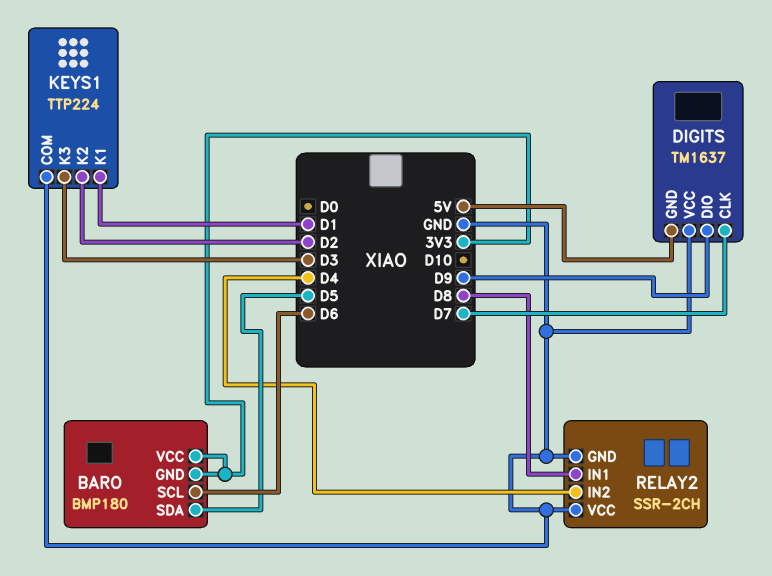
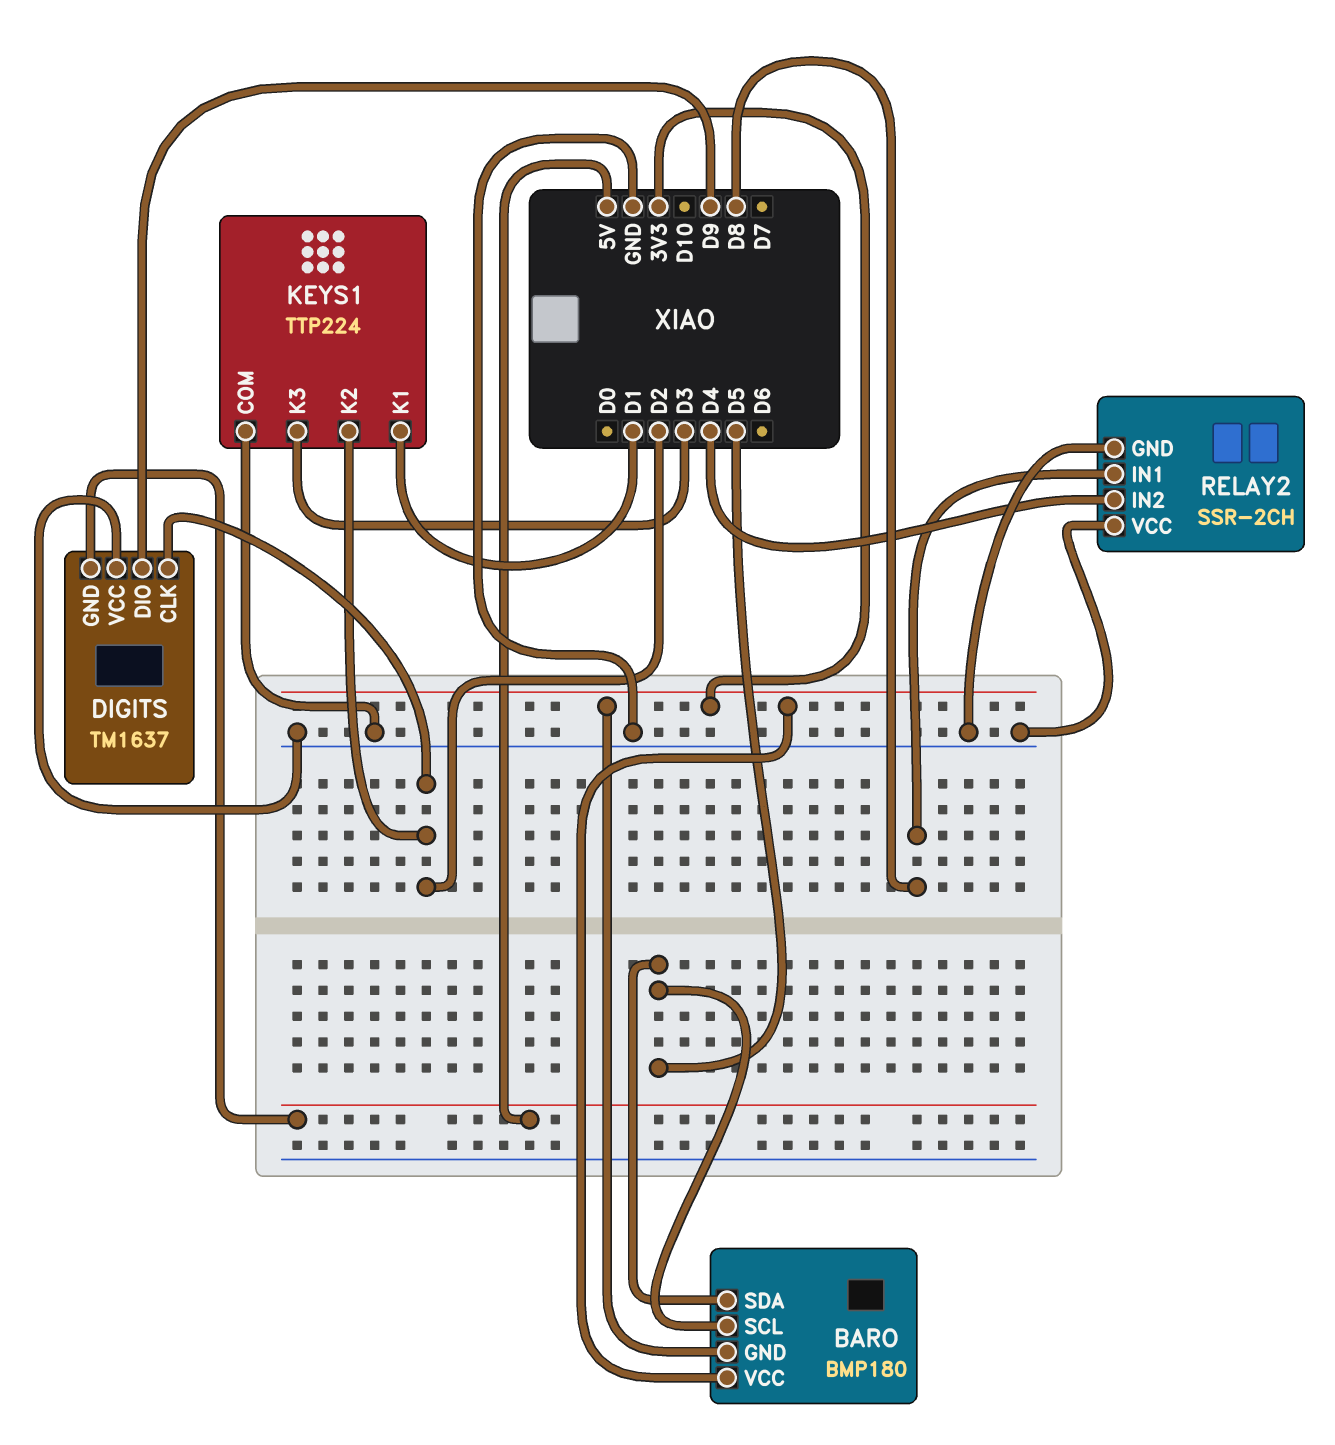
BARO pin SCL: D6 -> D5
DIGITS pin CLK: D7 -> D2

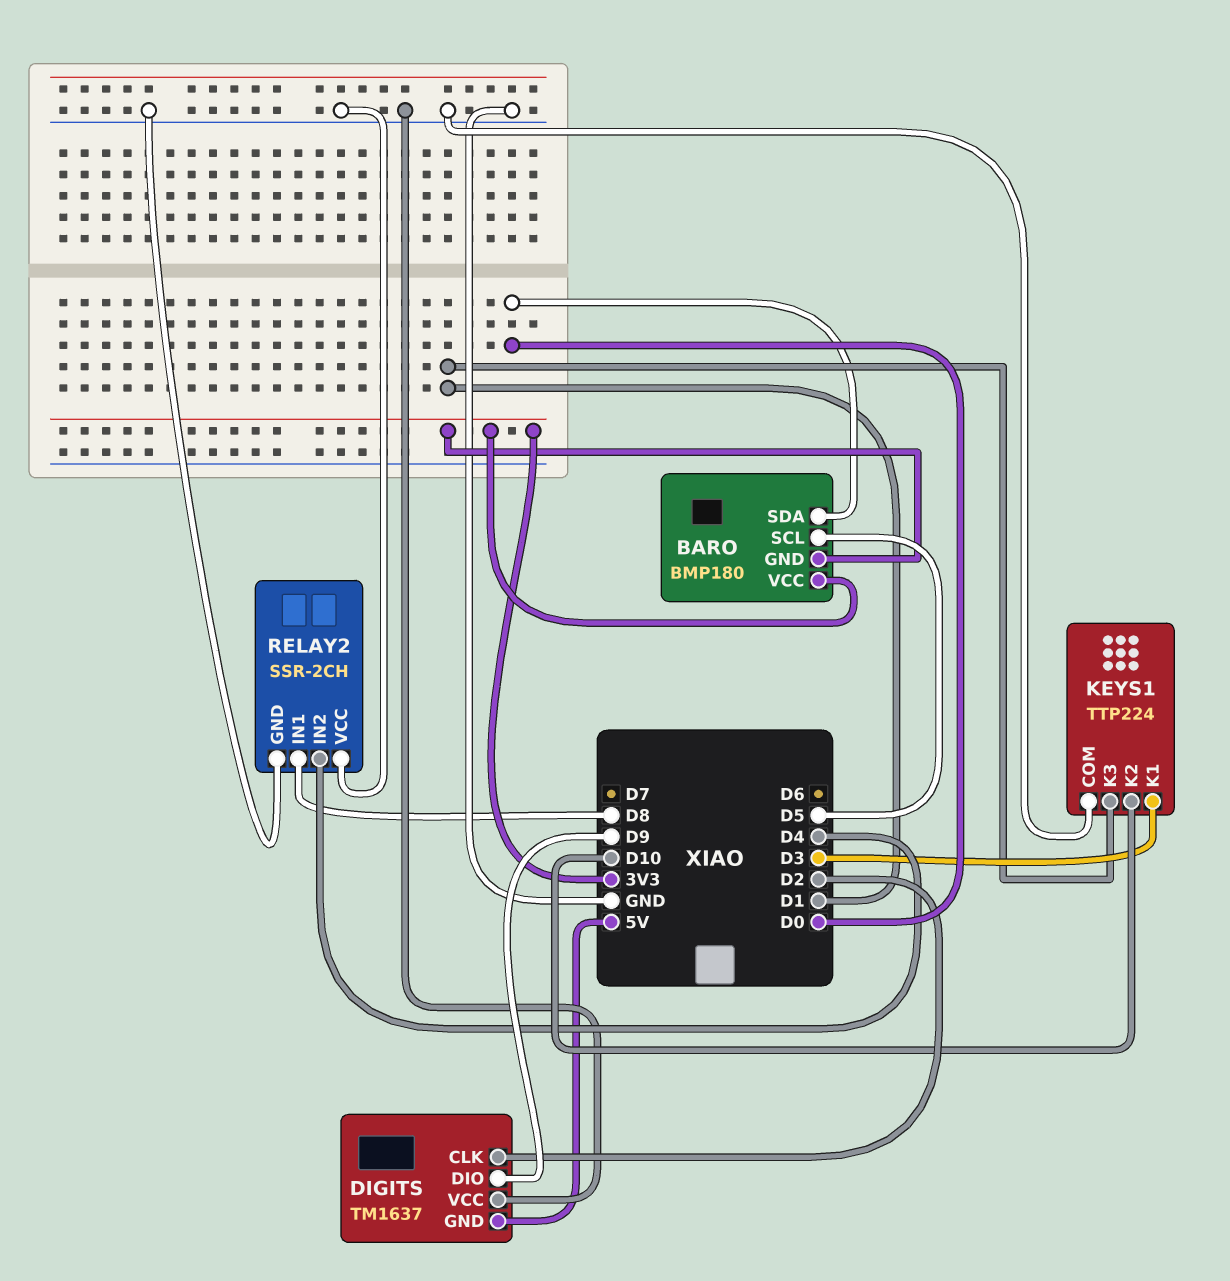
BARO pin SDA: D5 -> D0
KEYS1 pin K1: D1 -> D3
KEYS1 pin K2: D2 -> D10
KEYS1 pin K3: D3 -> D1

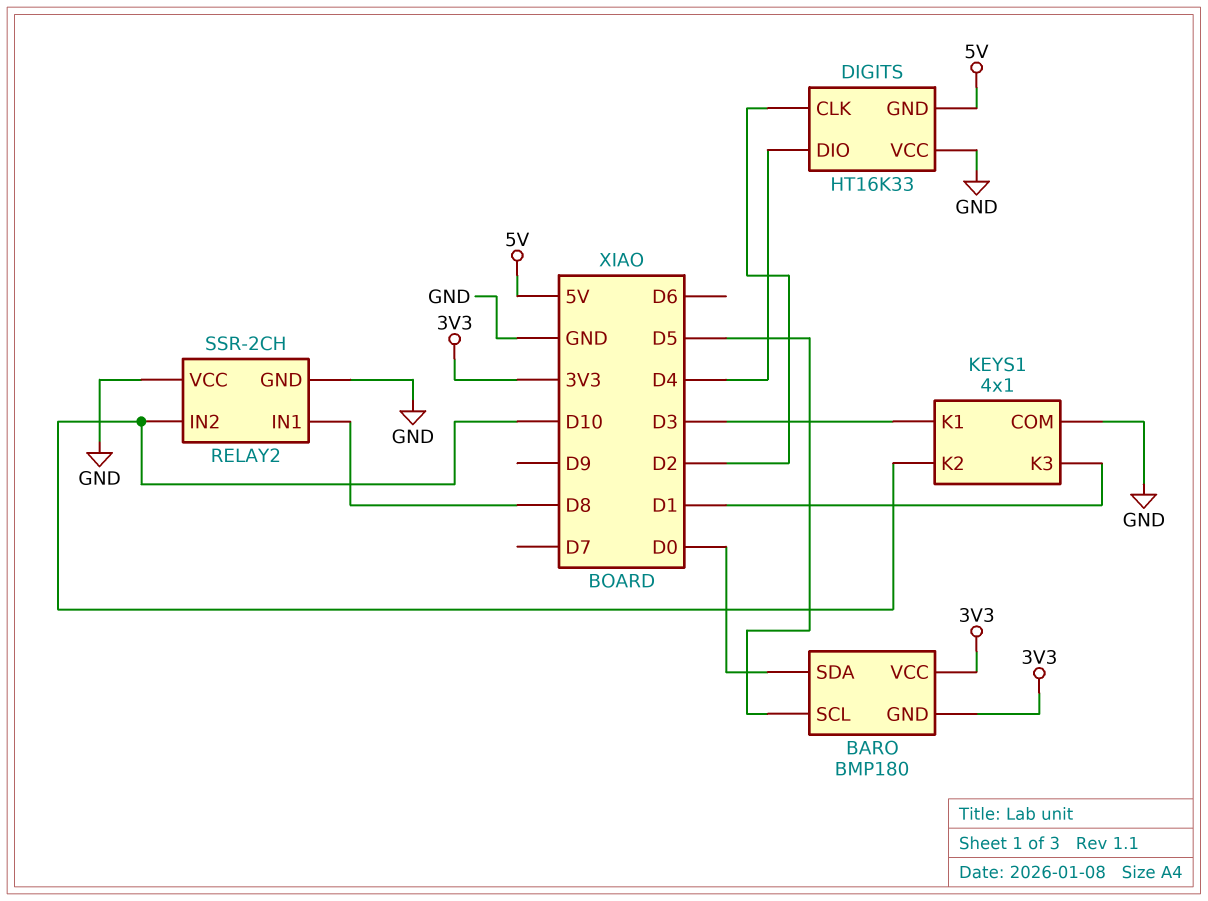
DIGITS: TM1637 -> HT16K33
DIGITS pin DIO: D9 -> D4
KEYS1: TTP224 -> 4x1
RELAY2 pin IN2: D4 -> D10

